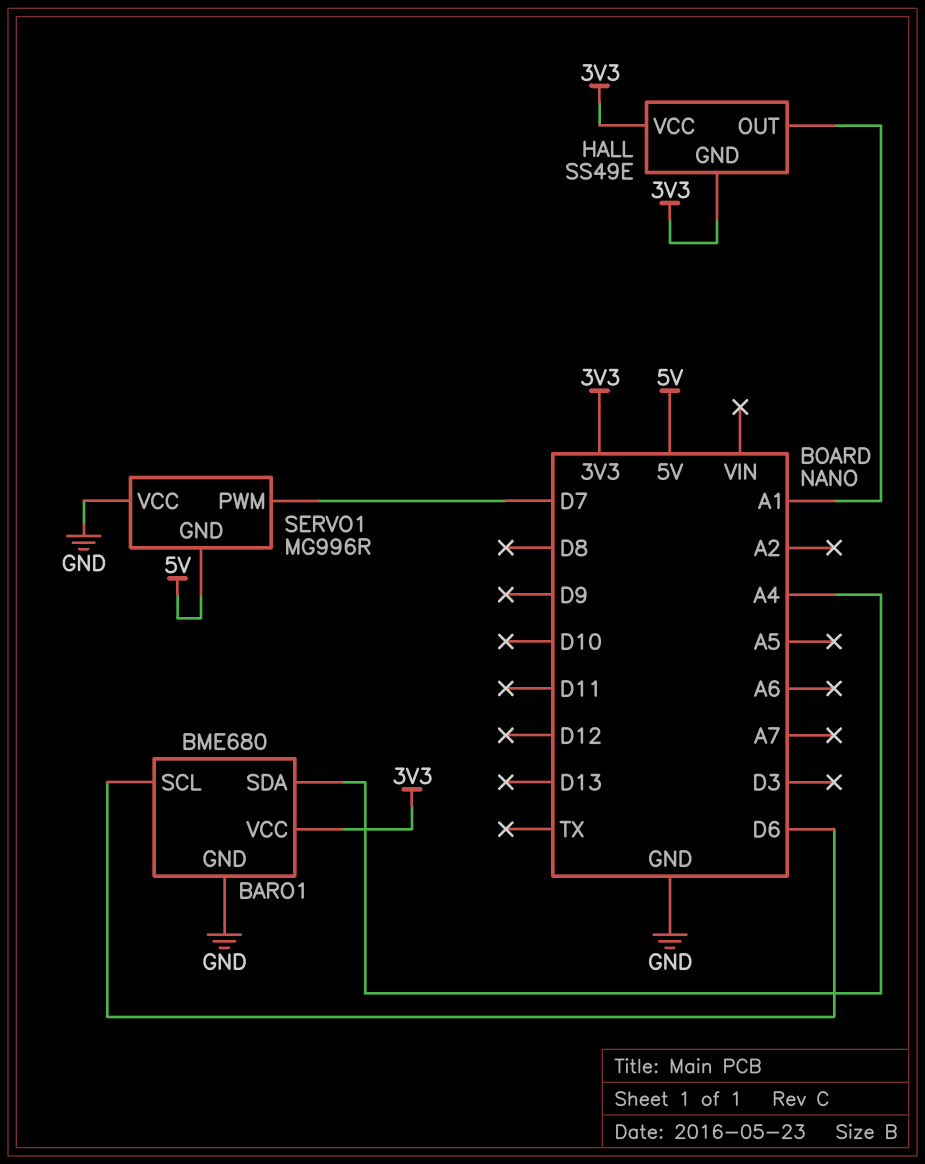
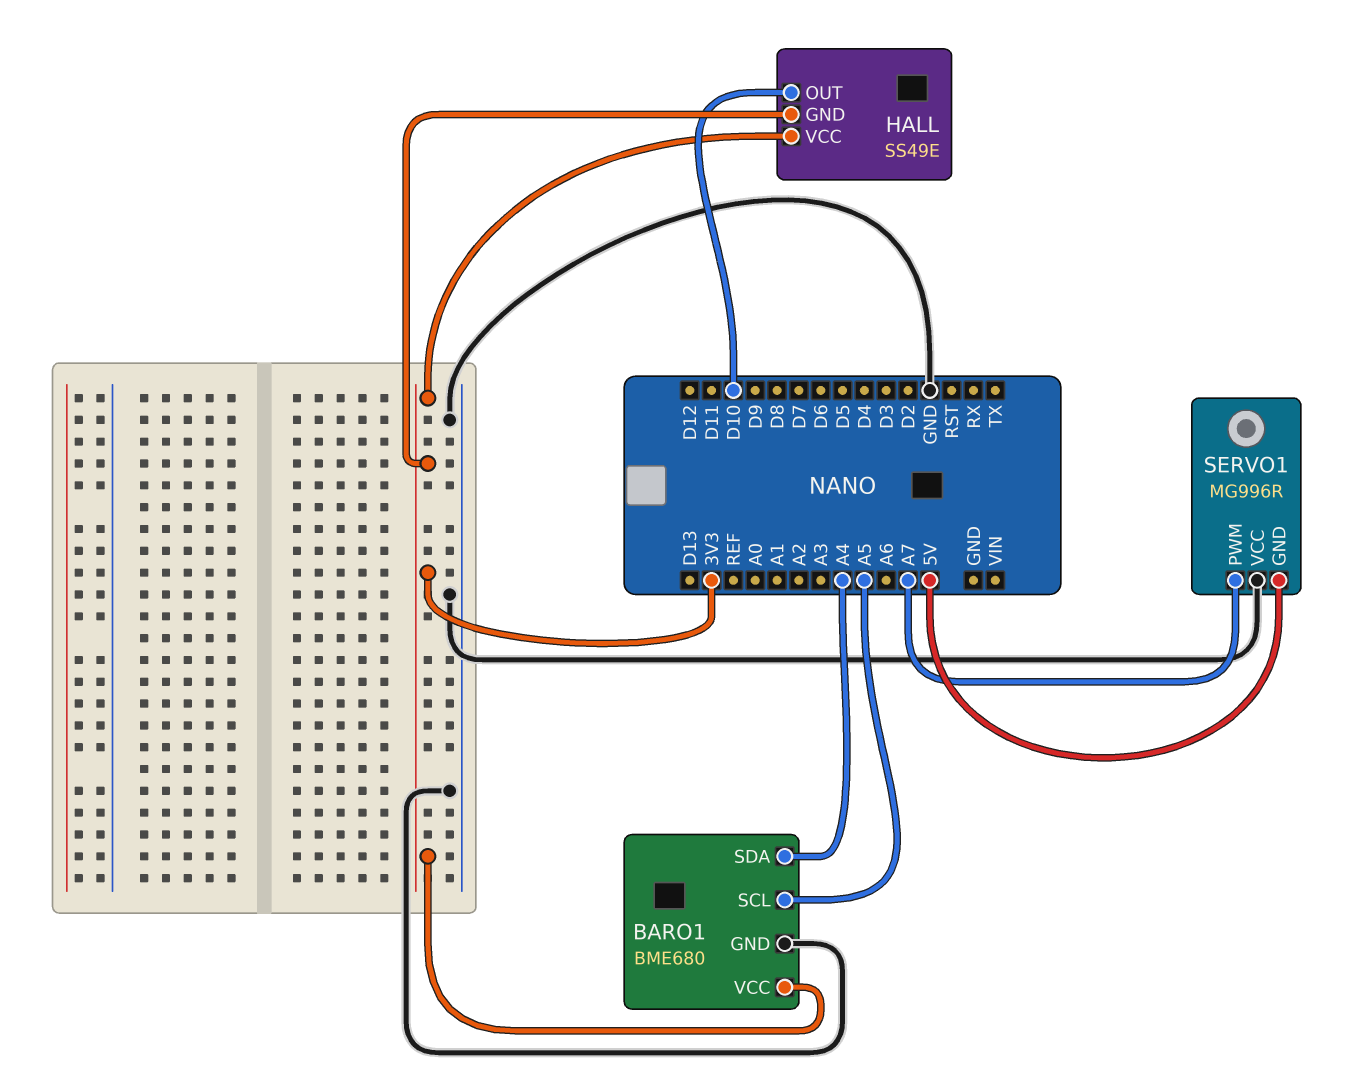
BARO1 pin SCL: D6 -> A5
HALL pin OUT: A1 -> D10
SERVO1 pin PWM: D7 -> A7

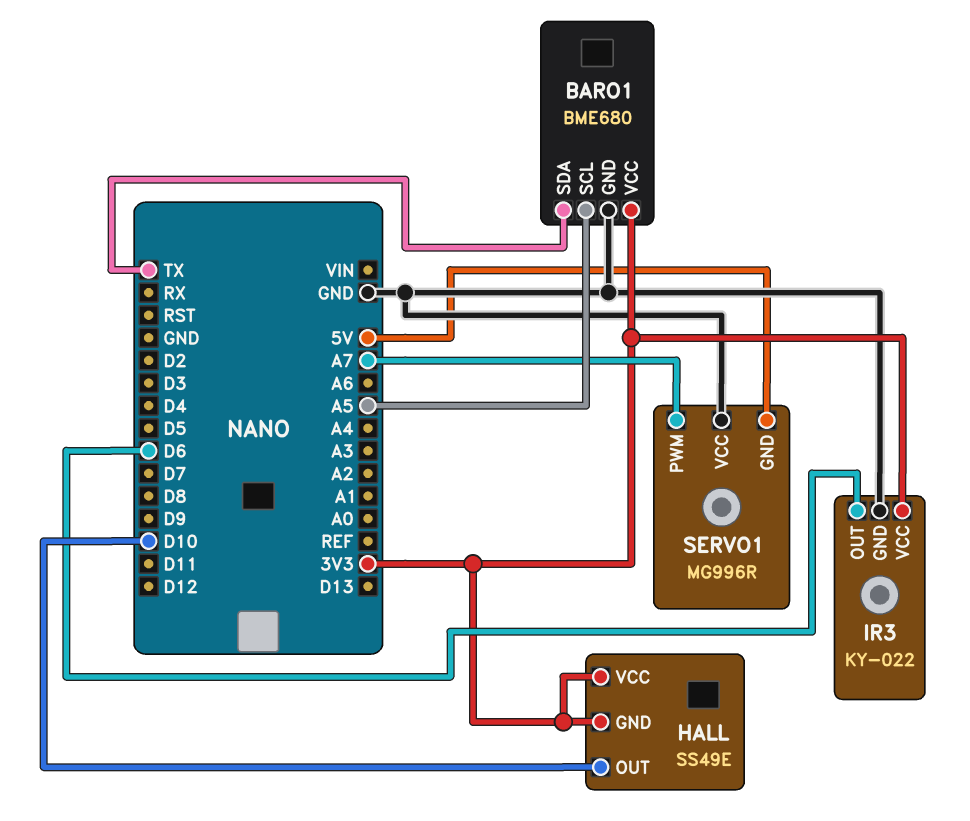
BARO1 pin SDA: A4 -> TX
IR3: none -> KY-022
IR3 pin GND: none -> GND
IR3 pin OUT: none -> D6
IR3 pin VCC: none -> 3V3

